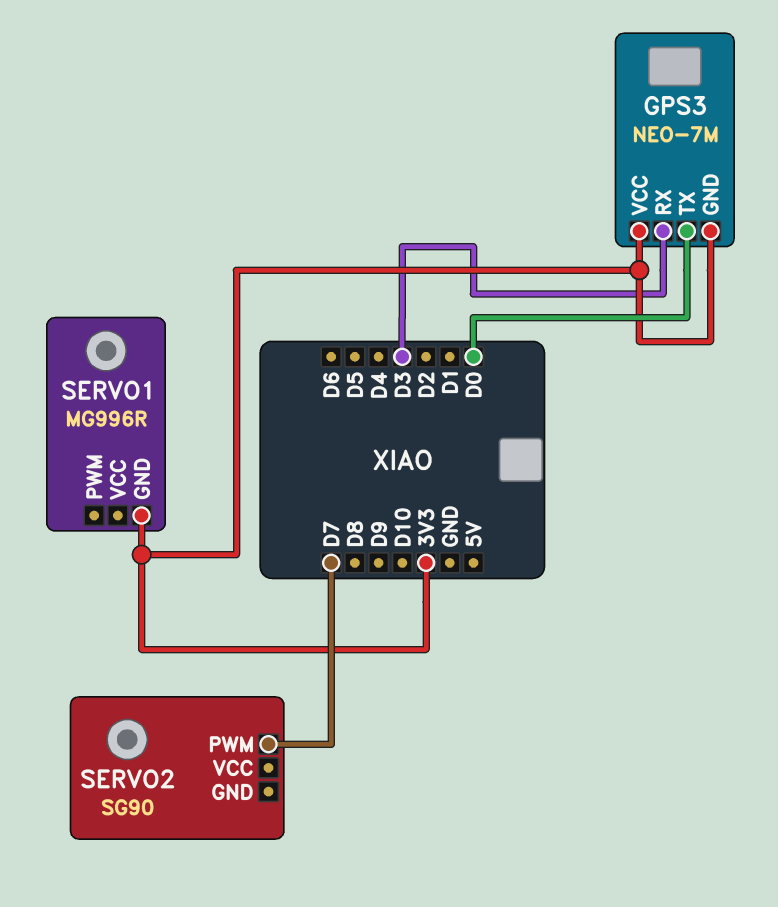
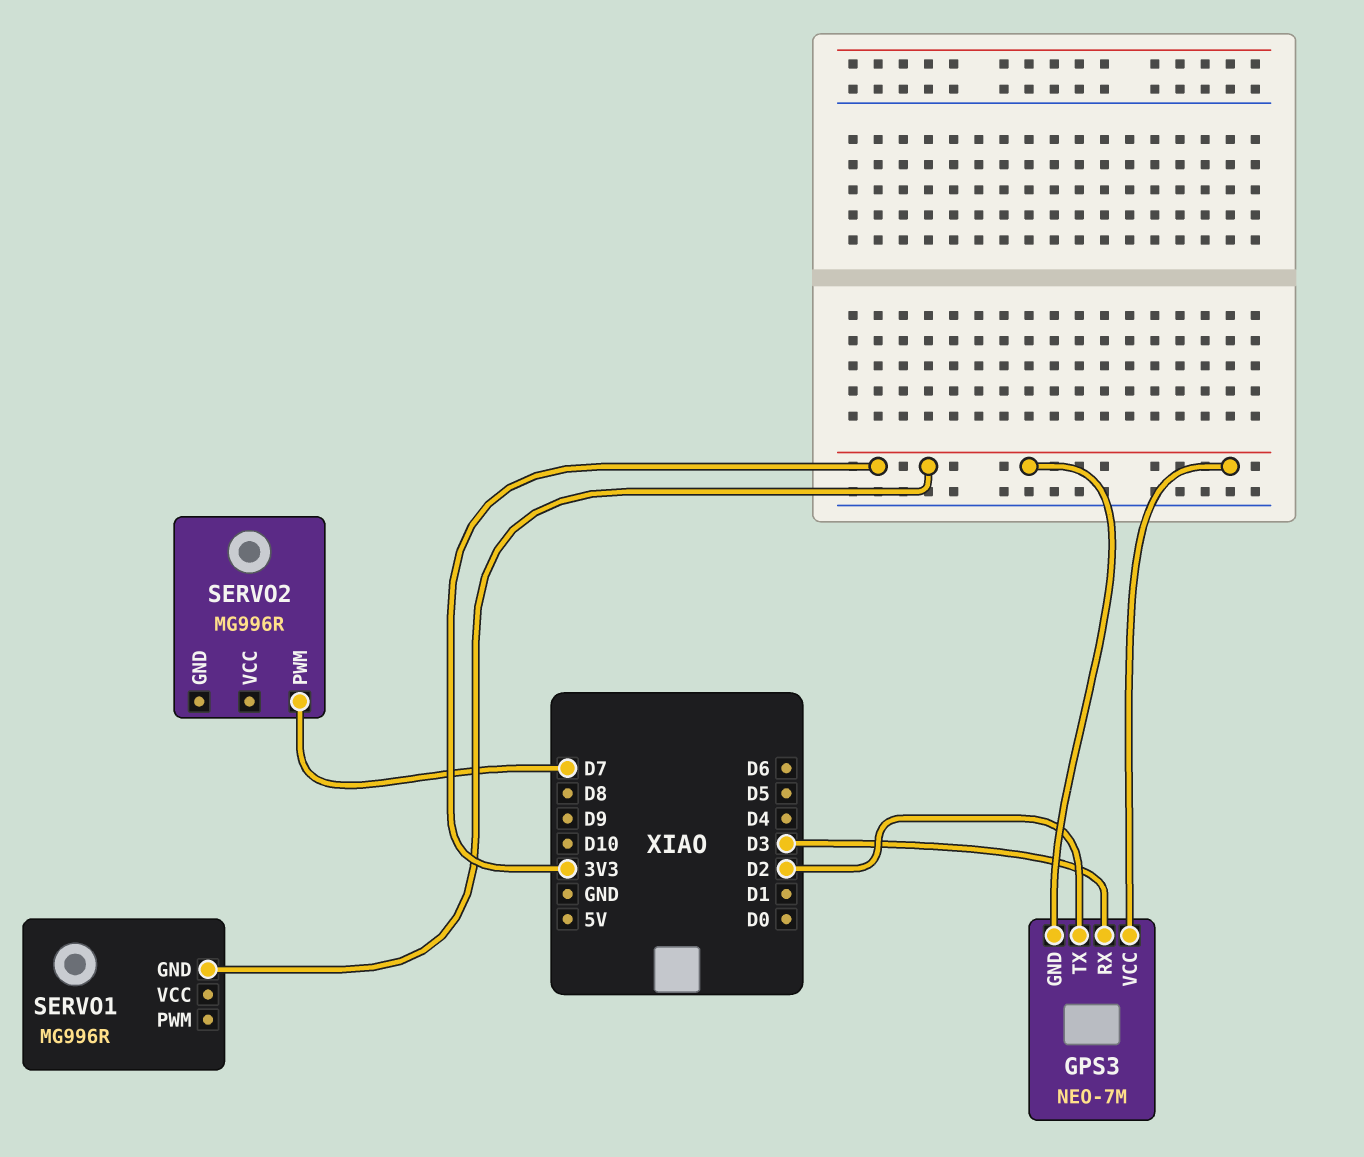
GPS3 pin TX: D0 -> D2
SERVO2: SG90 -> MG996R

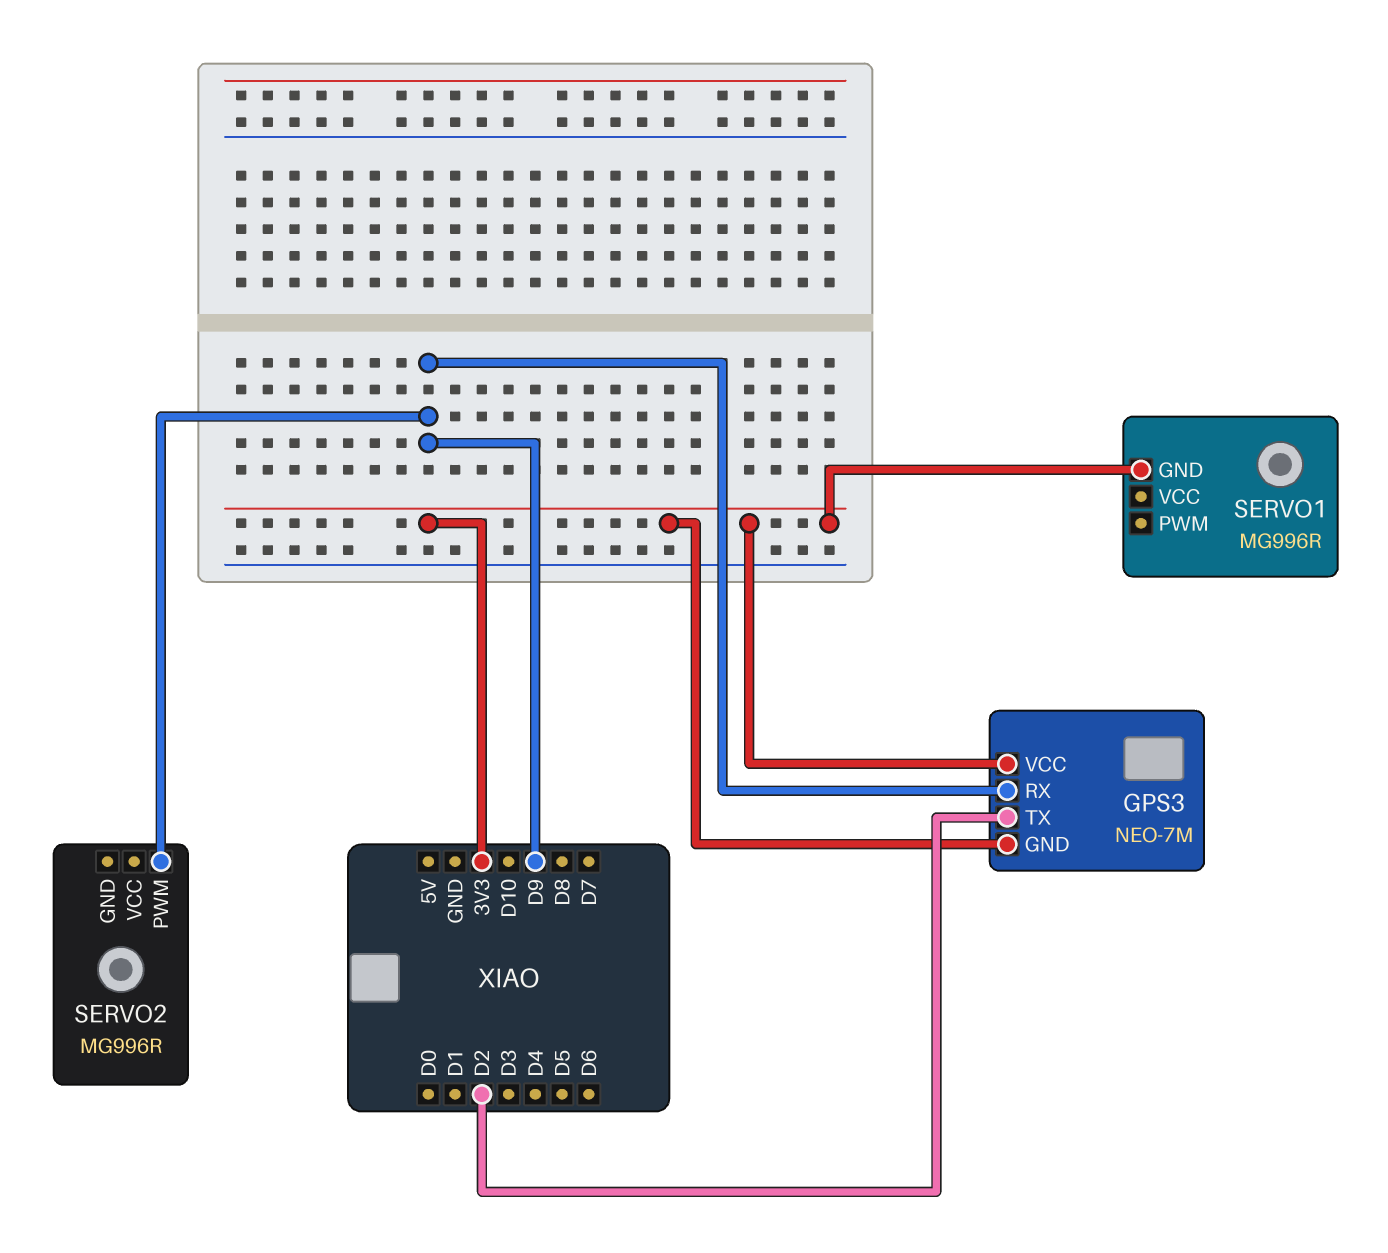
GPS3 pin RX: D3 -> D9
SERVO2 pin PWM: D7 -> D9

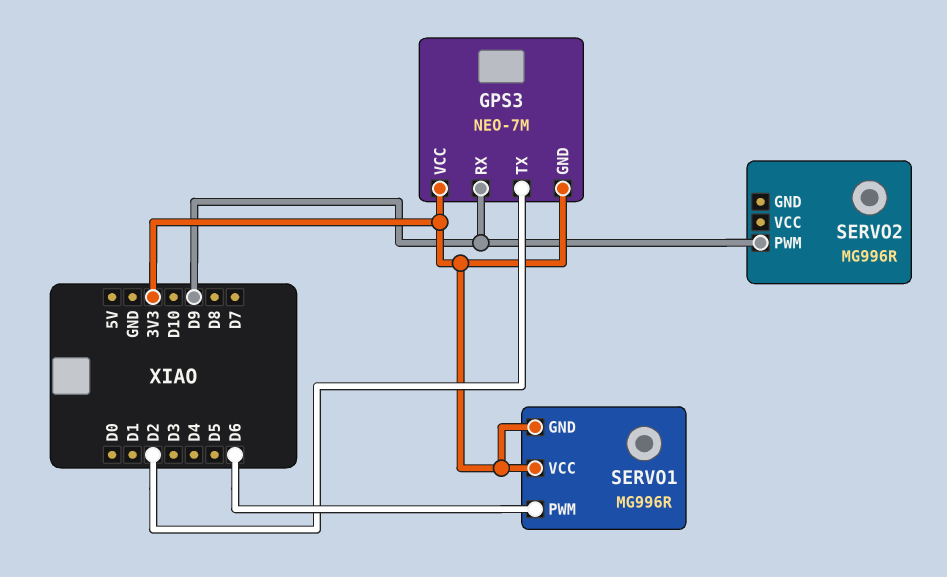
SERVO1 pin PWM: none -> D6
SERVO1 pin VCC: none -> 3V3

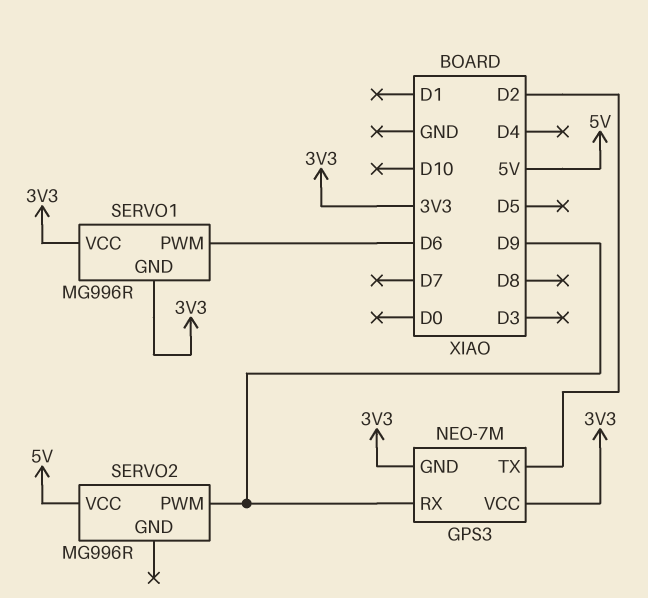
SERVO2 pin VCC: none -> 5V

